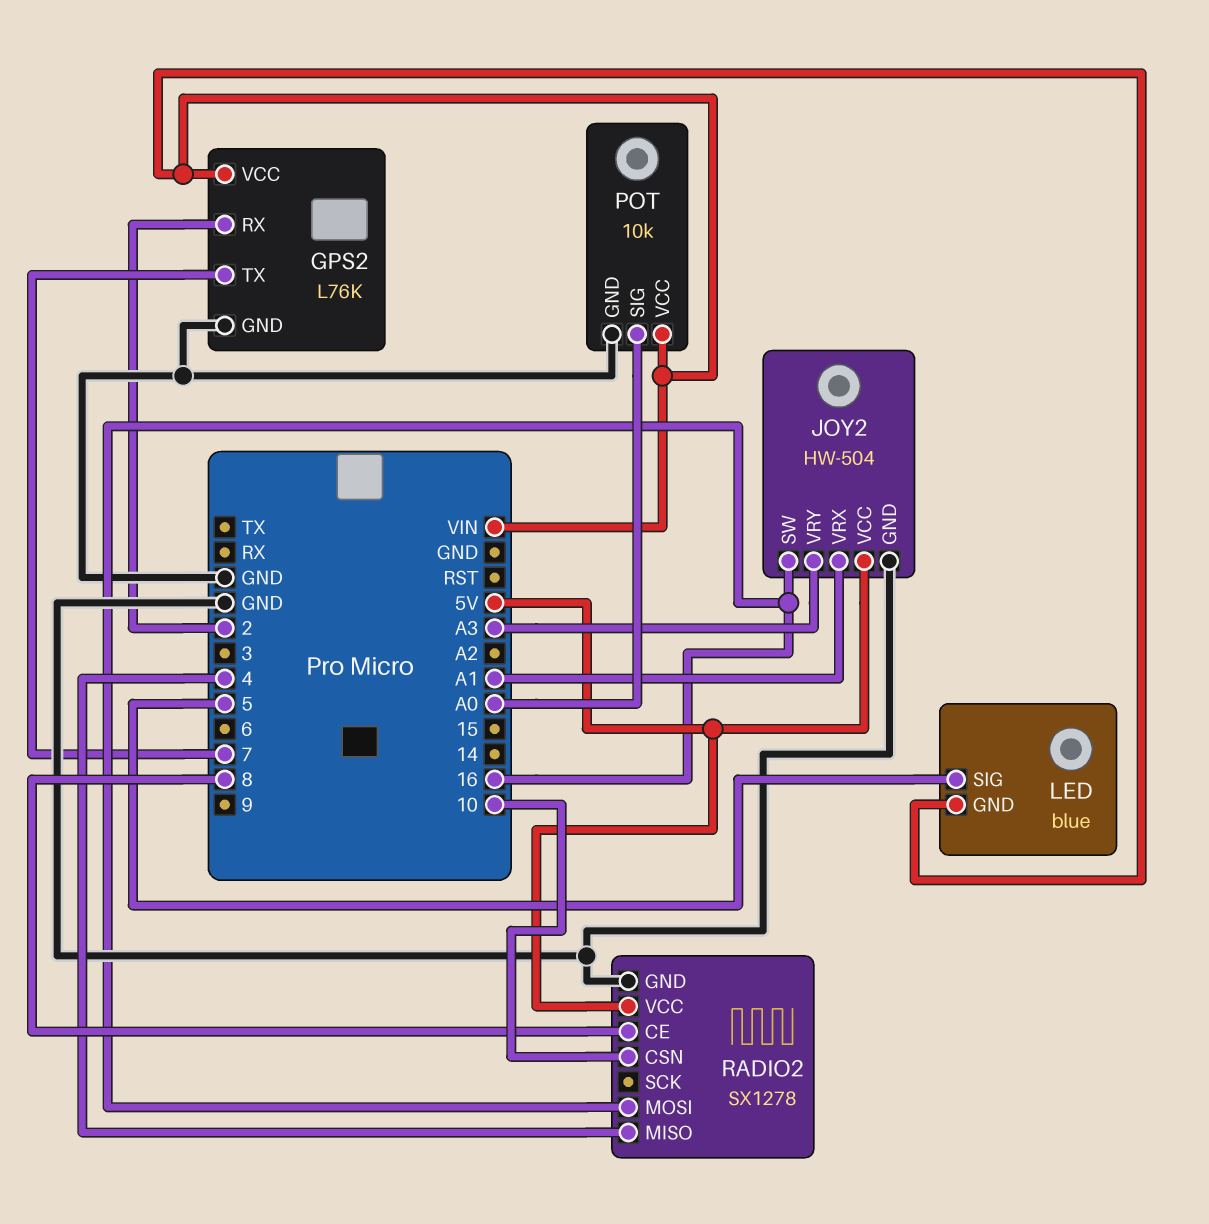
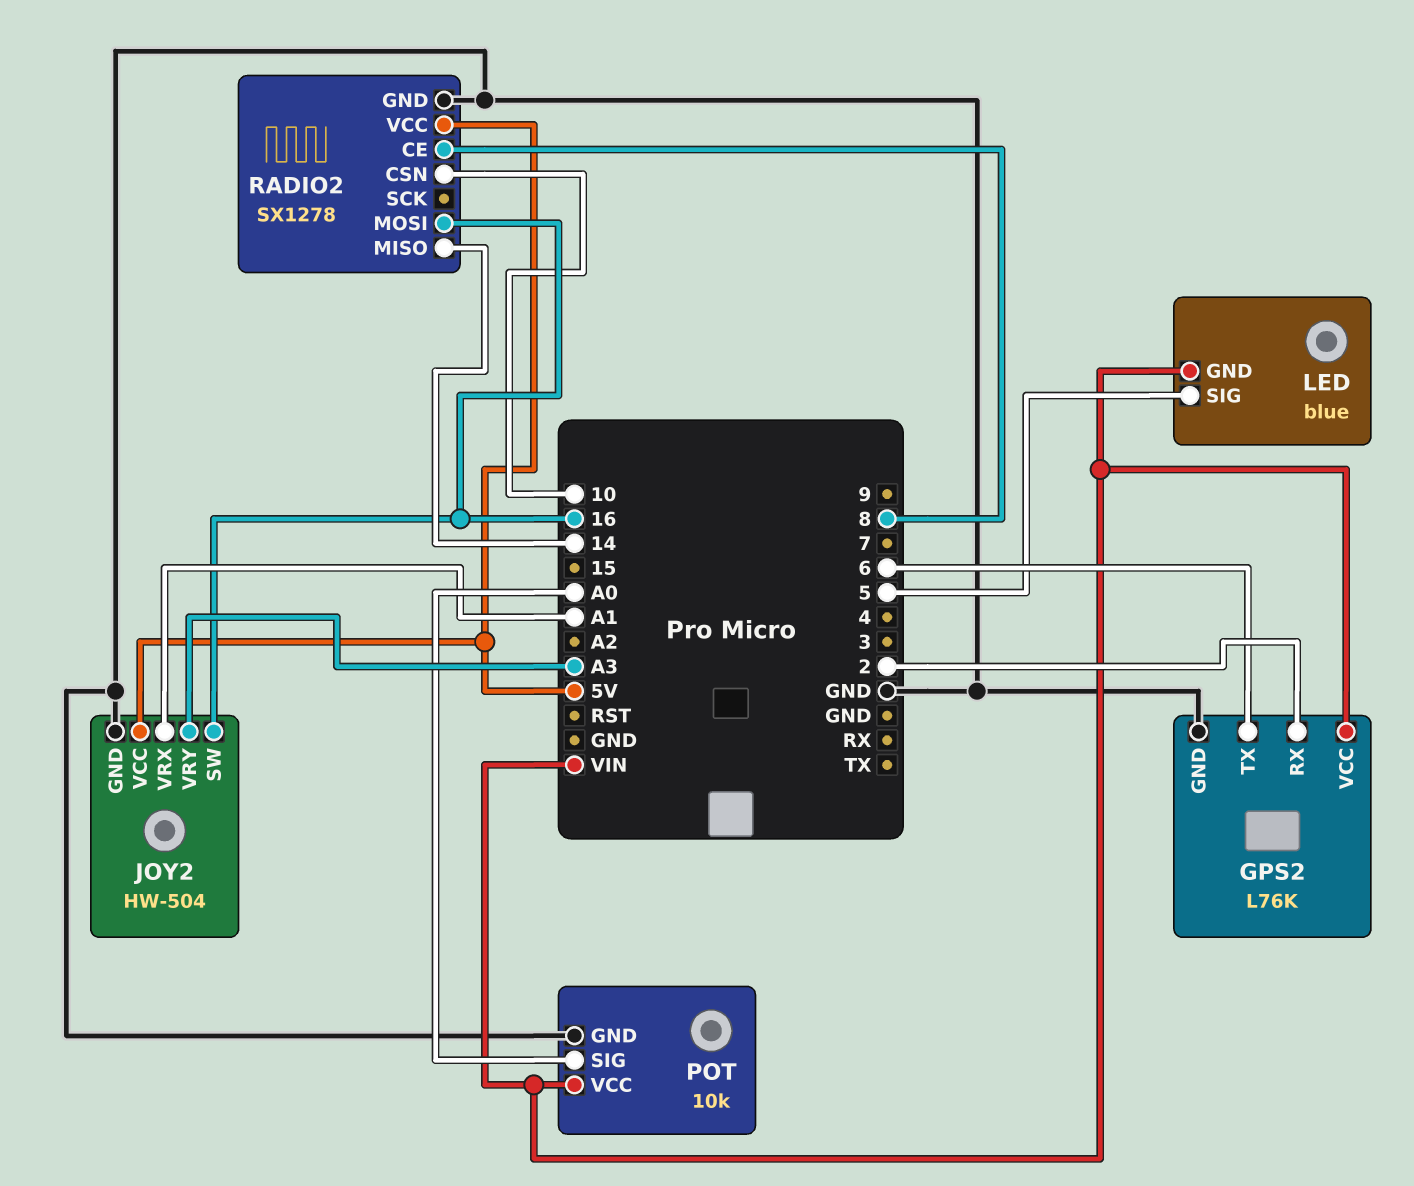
GPS2 pin TX: 7 -> 6
RADIO2 pin MISO: 4 -> 14

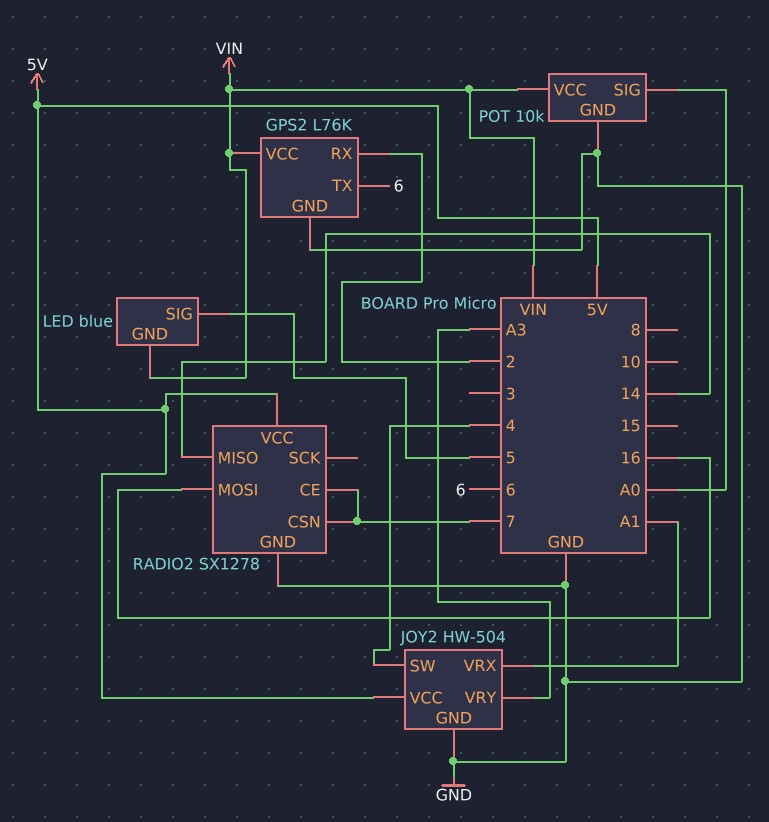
JOY2 pin SW: 16 -> 4
RADIO2 pin CE: 8 -> 7
RADIO2 pin CSN: 10 -> 7

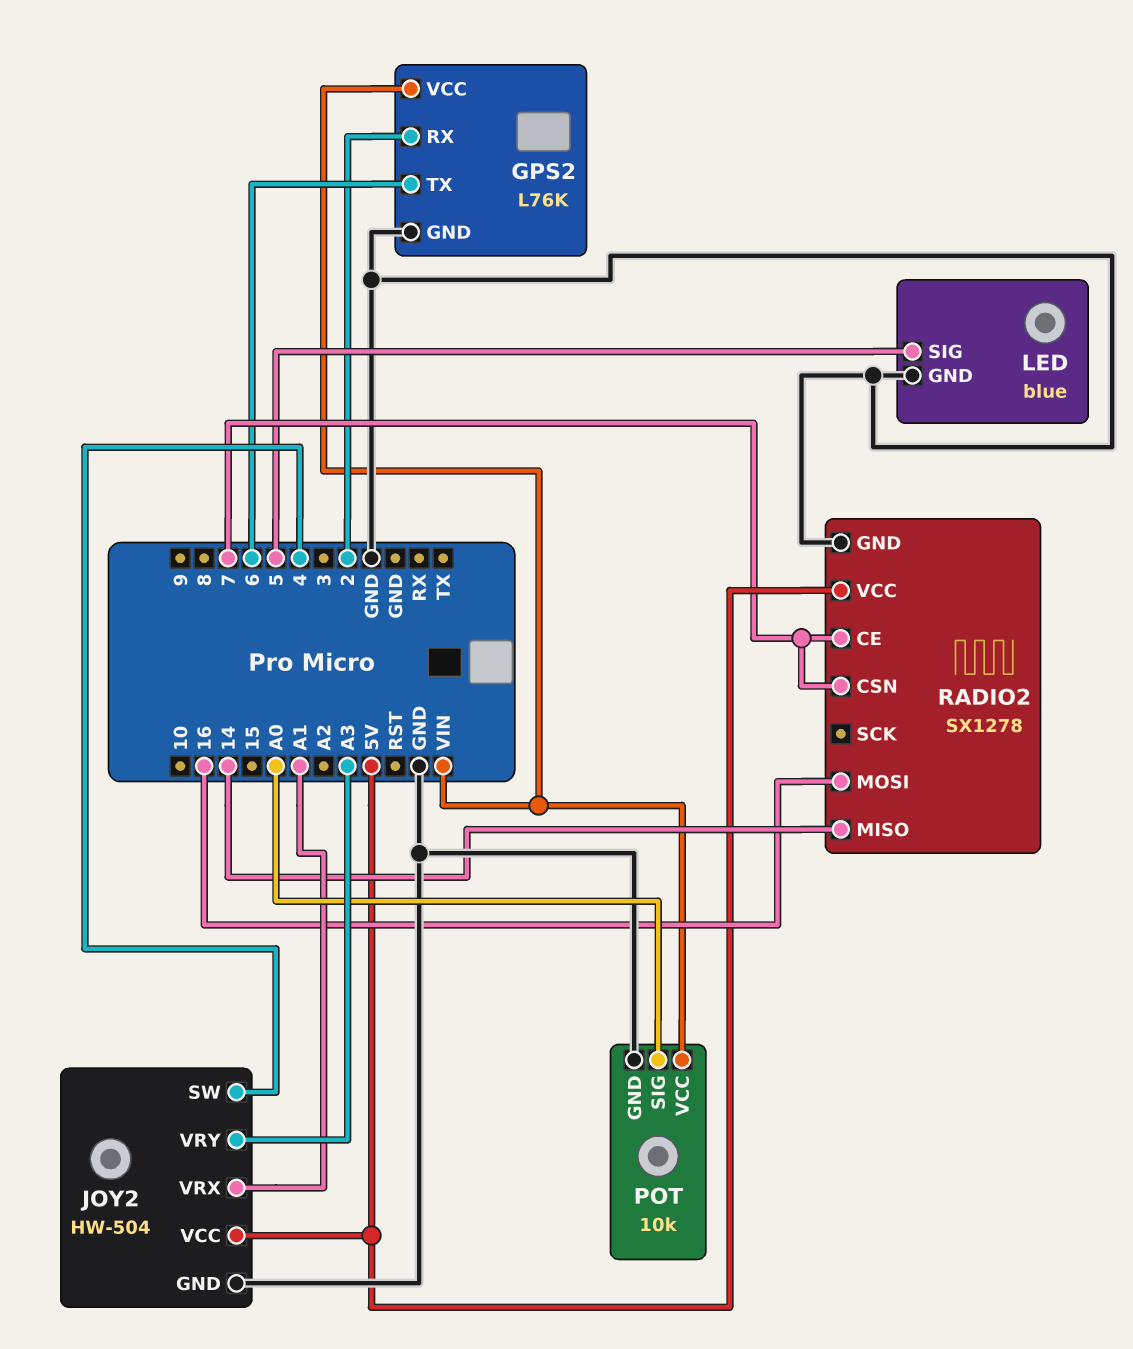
LED pin GND: VIN -> GND

